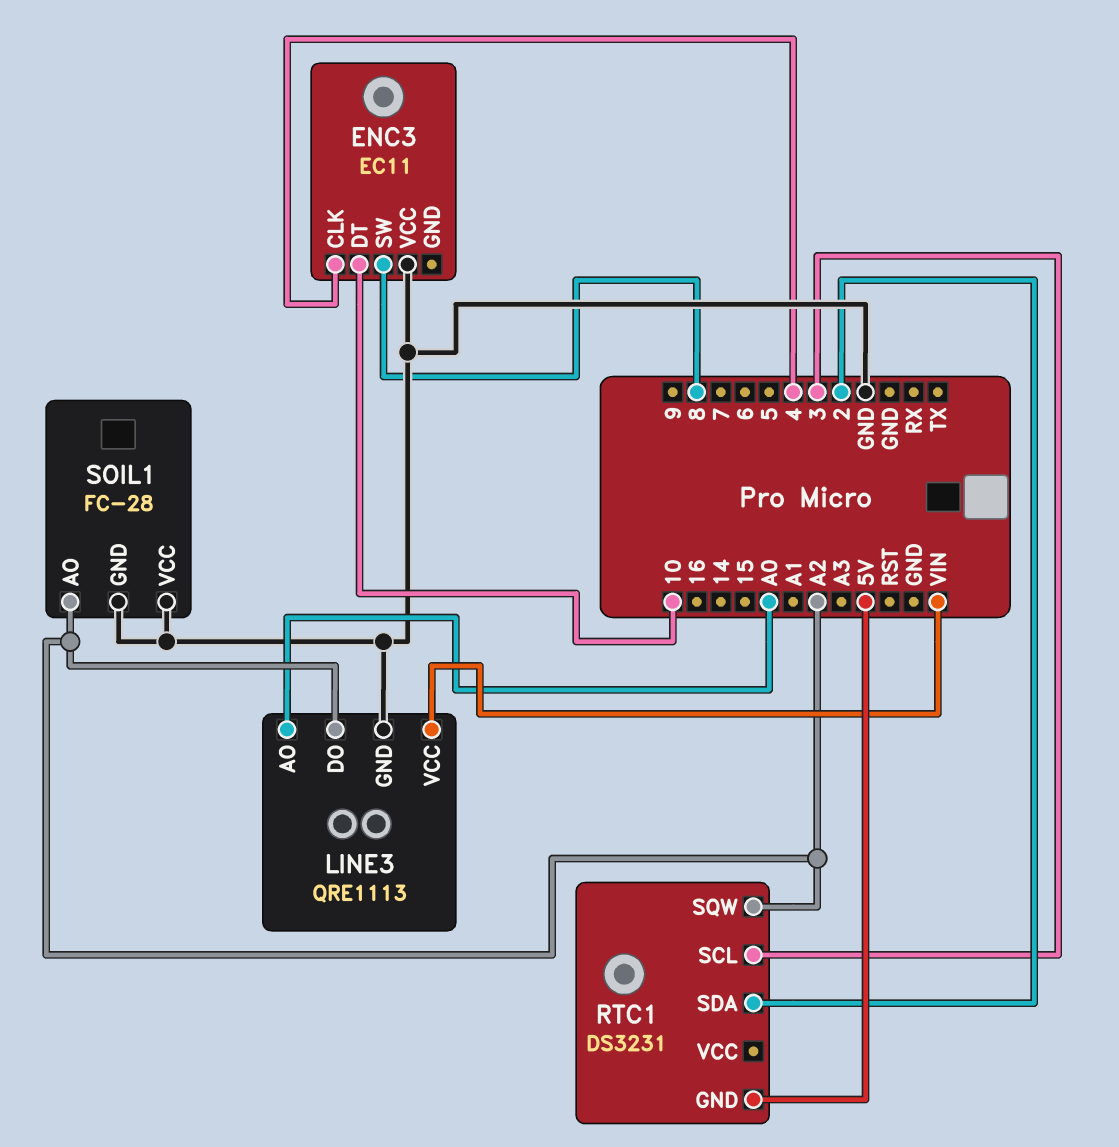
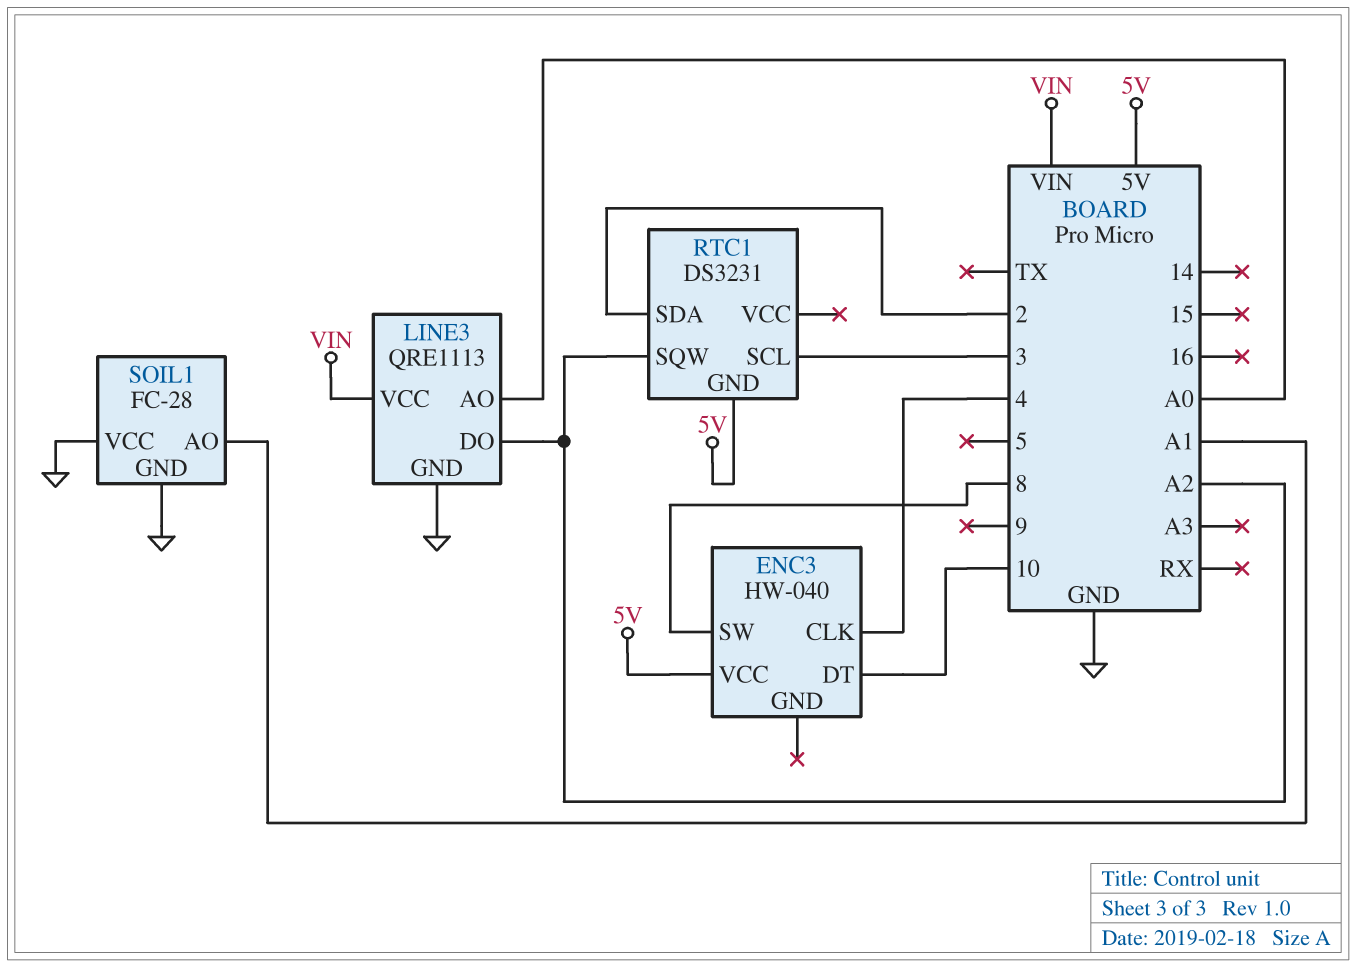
ENC3: EC11 -> HW-040
ENC3 pin VCC: GND -> 5V
SOIL1 pin AO: A2 -> A1

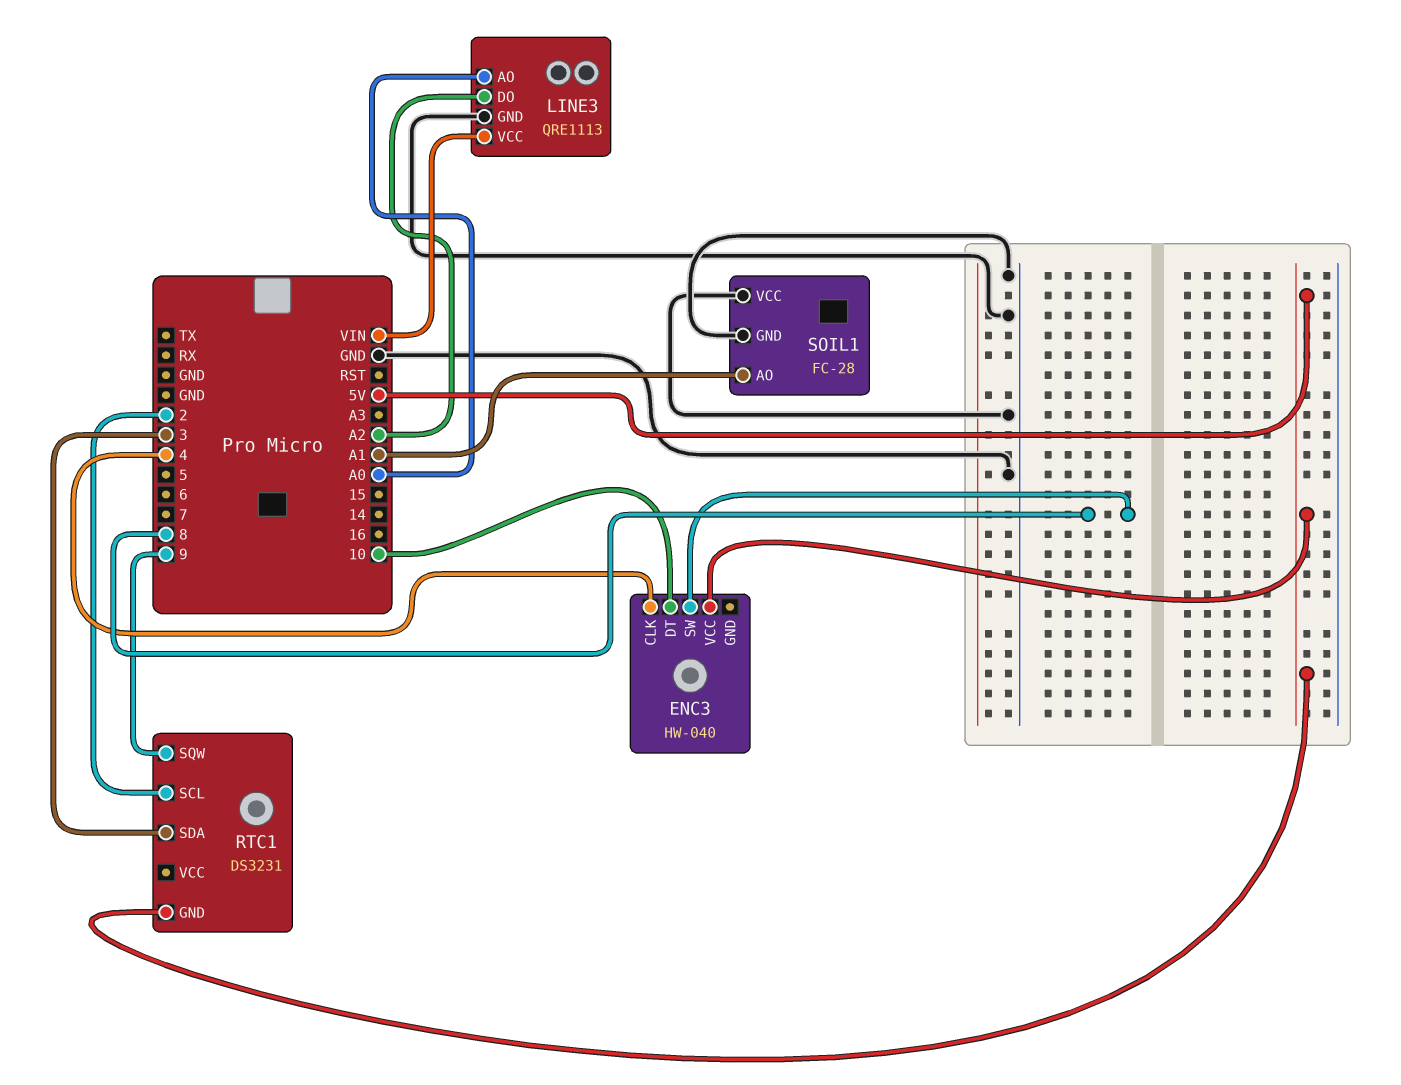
RTC1 pin SCL: 3 -> 2
RTC1 pin SDA: 2 -> 3
RTC1 pin SQW: A2 -> 9

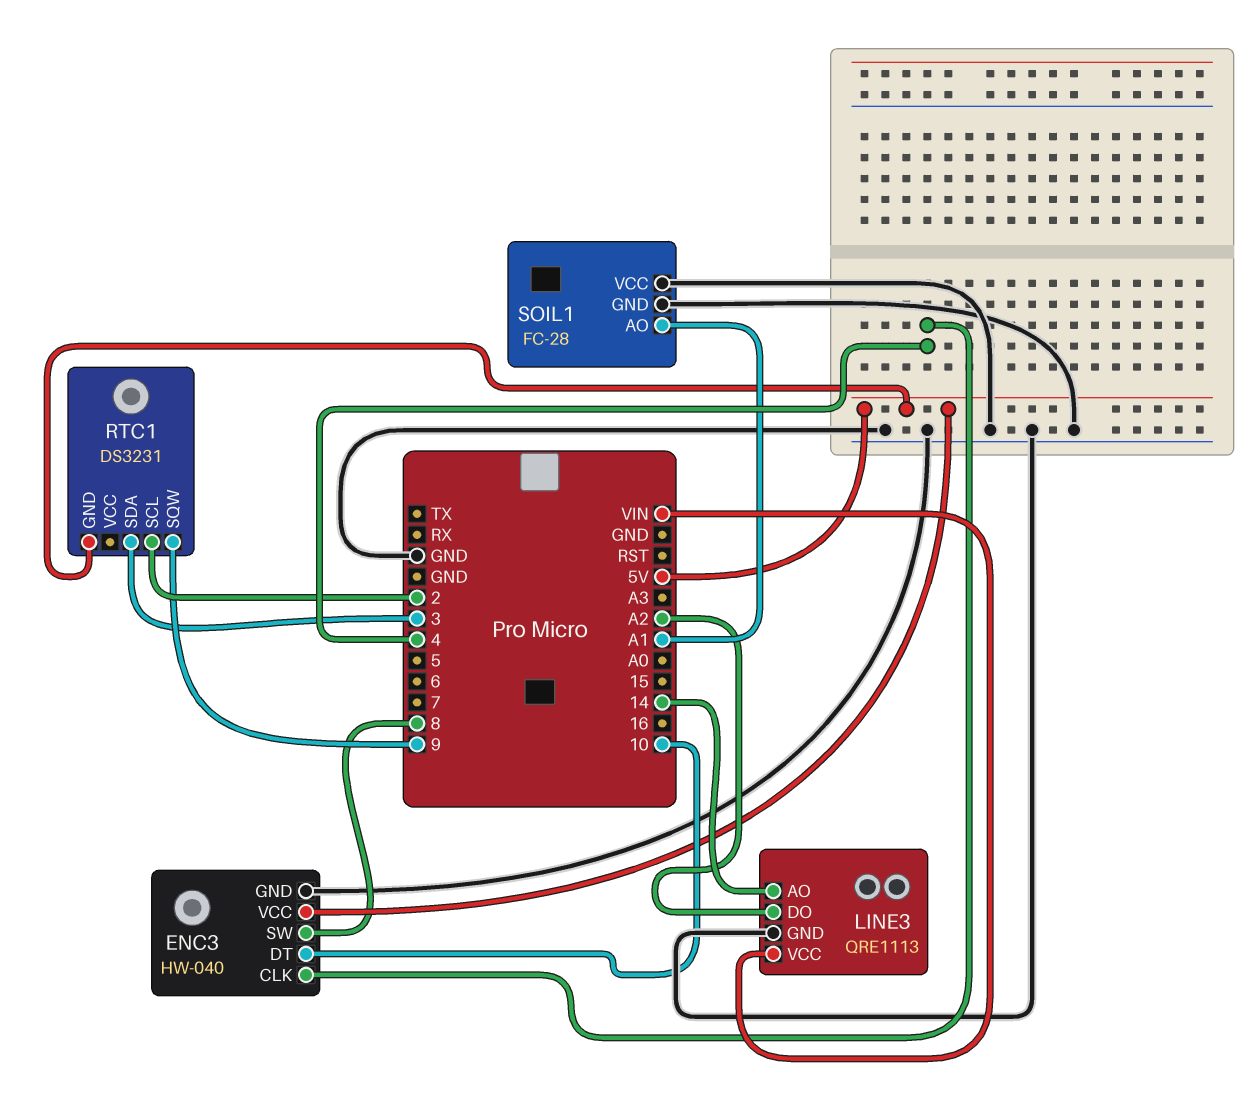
ENC3 pin GND: none -> GND
LINE3 pin AO: A0 -> 14

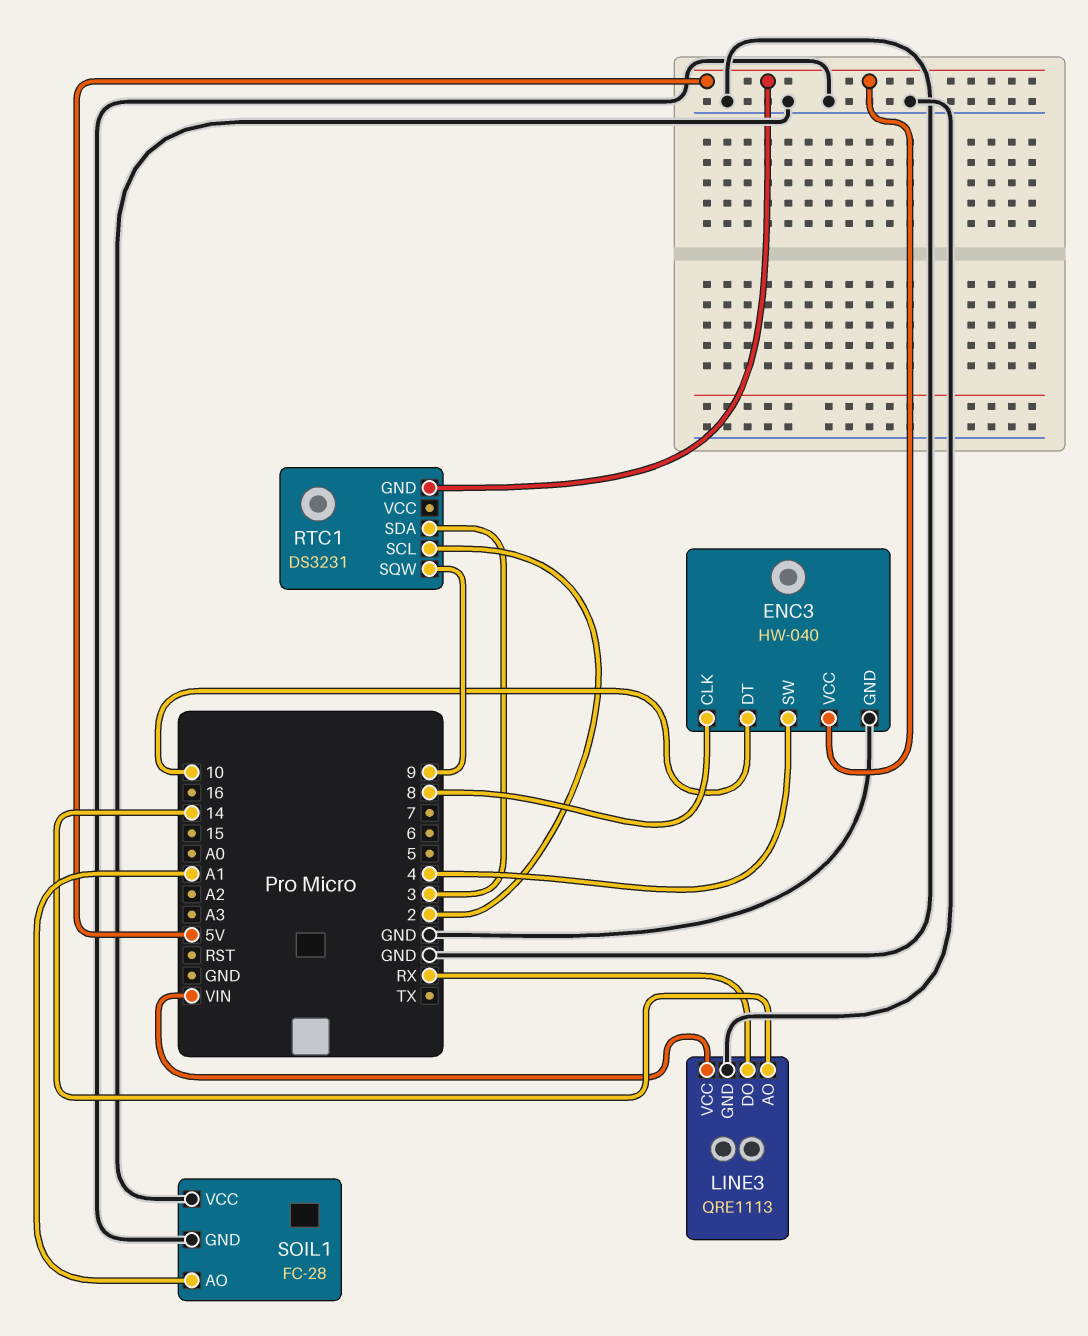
ENC3 pin CLK: 4 -> 8
ENC3 pin SW: 8 -> 4
LINE3 pin DO: A2 -> RX

